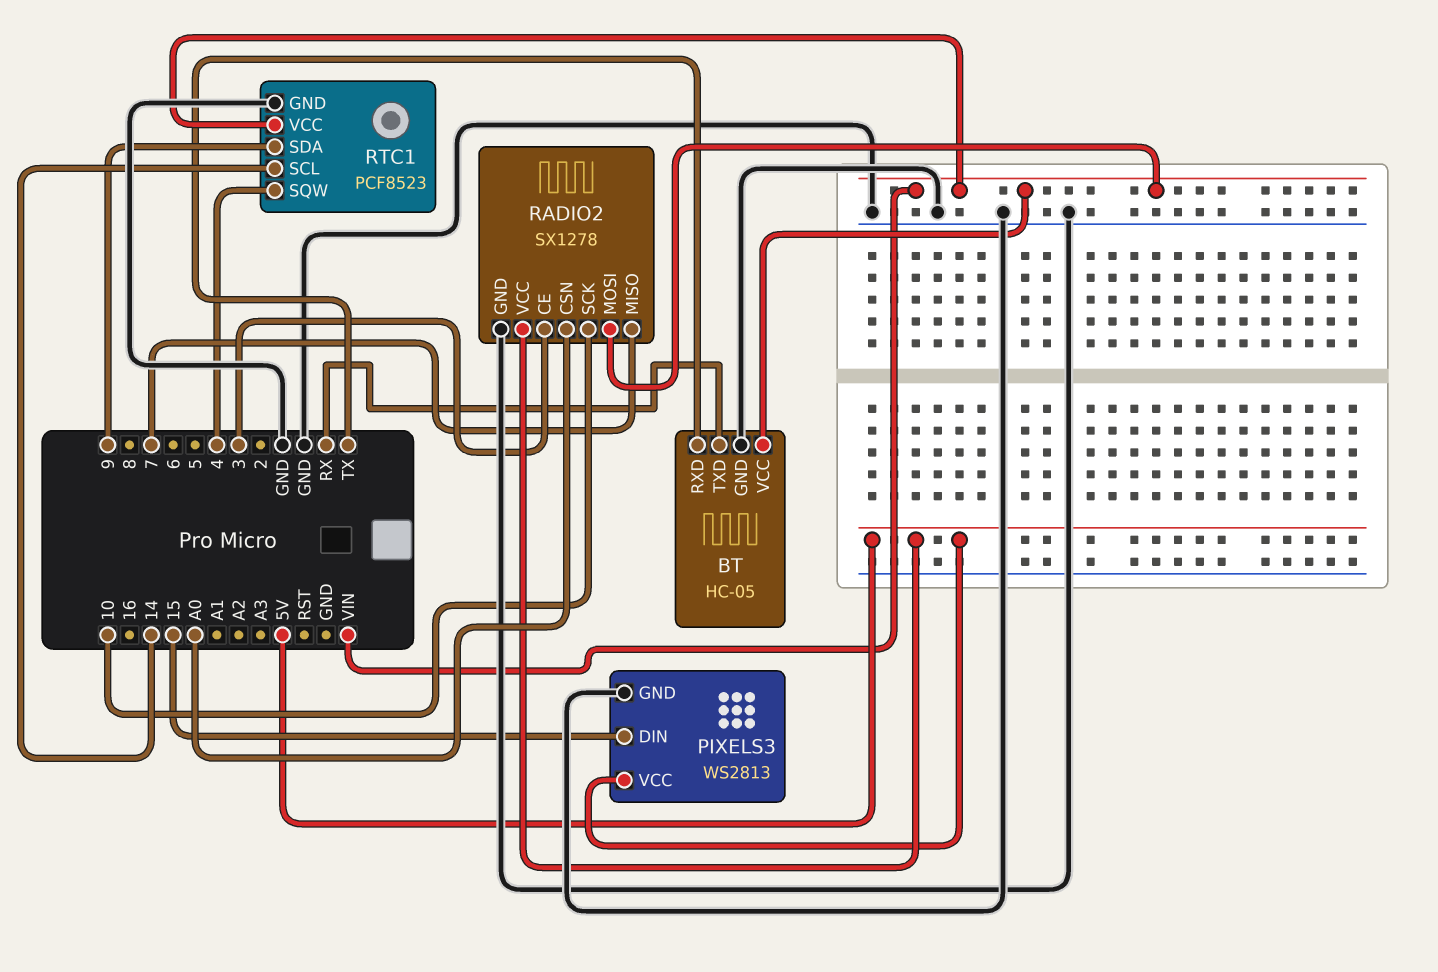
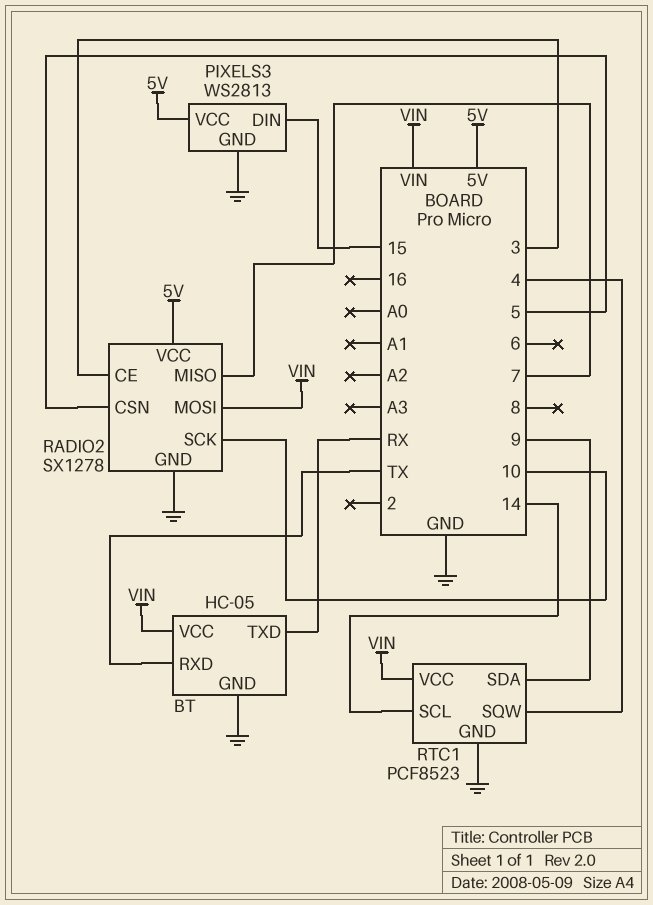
RADIO2 pin CSN: A0 -> 5

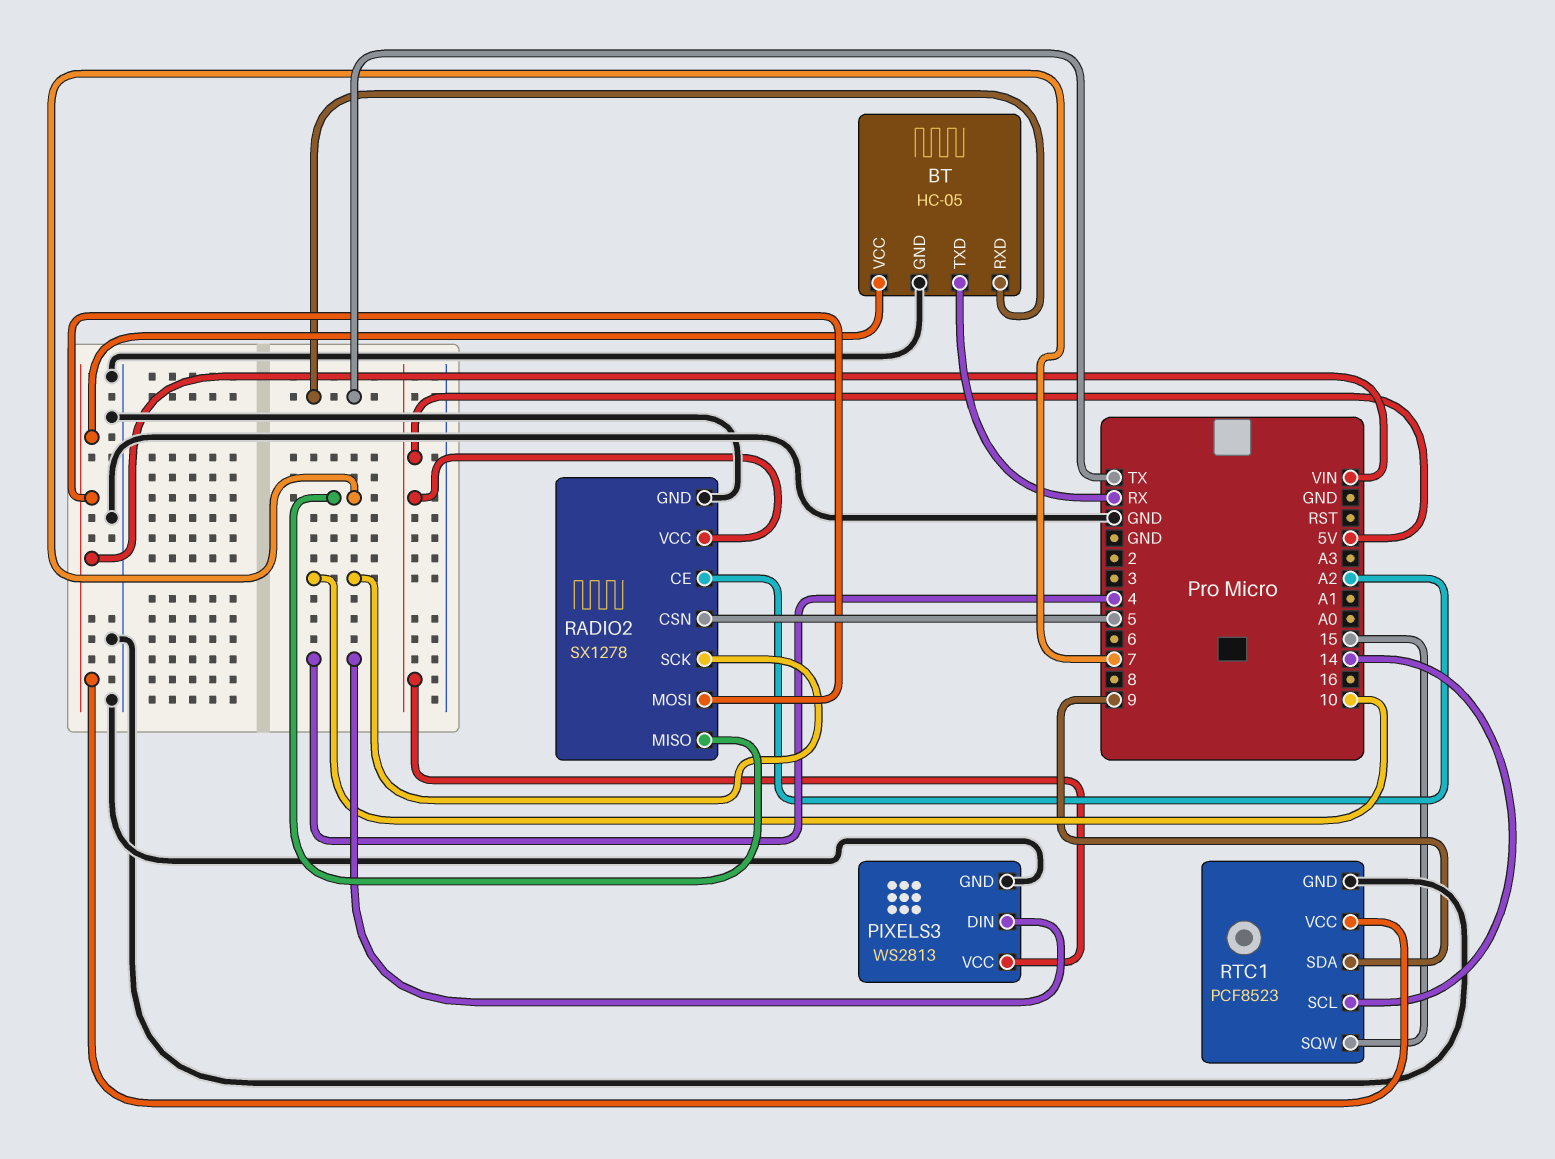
PIXELS3 pin DIN: 15 -> 4
RADIO2 pin CE: 3 -> A2
RTC1 pin SQW: 4 -> 15

